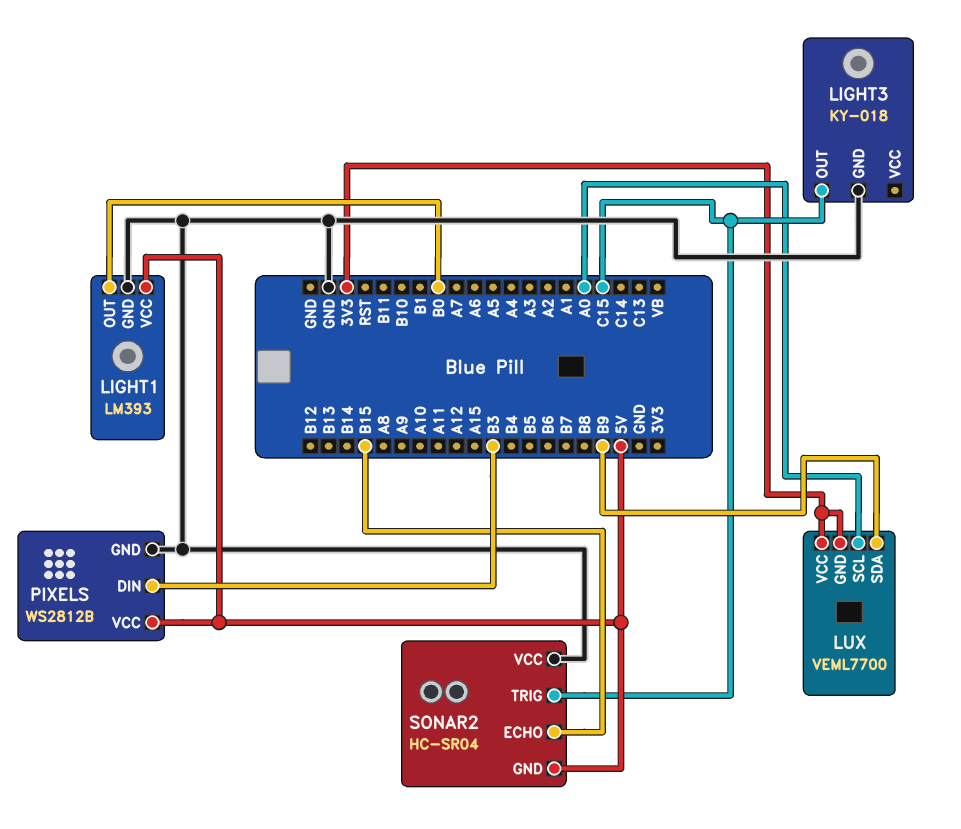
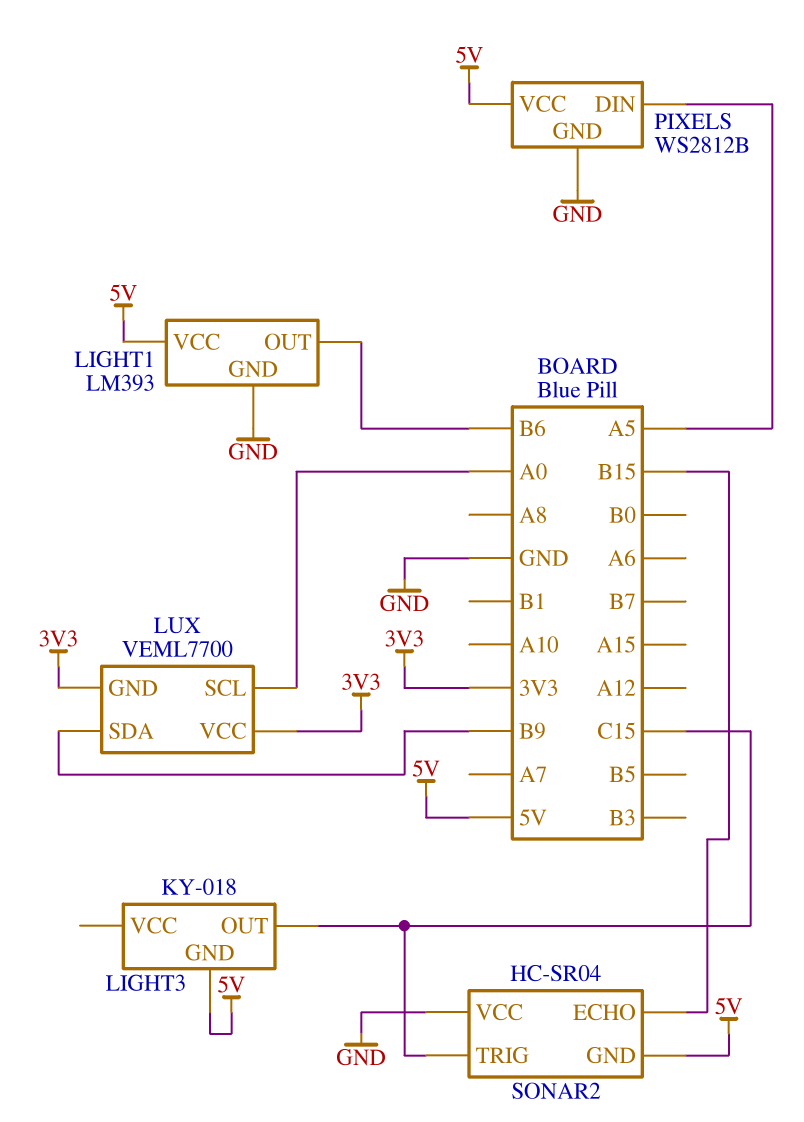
LIGHT1 pin OUT: B0 -> B6
LIGHT3 pin GND: GND -> 5V
PIXELS pin DIN: B3 -> A5

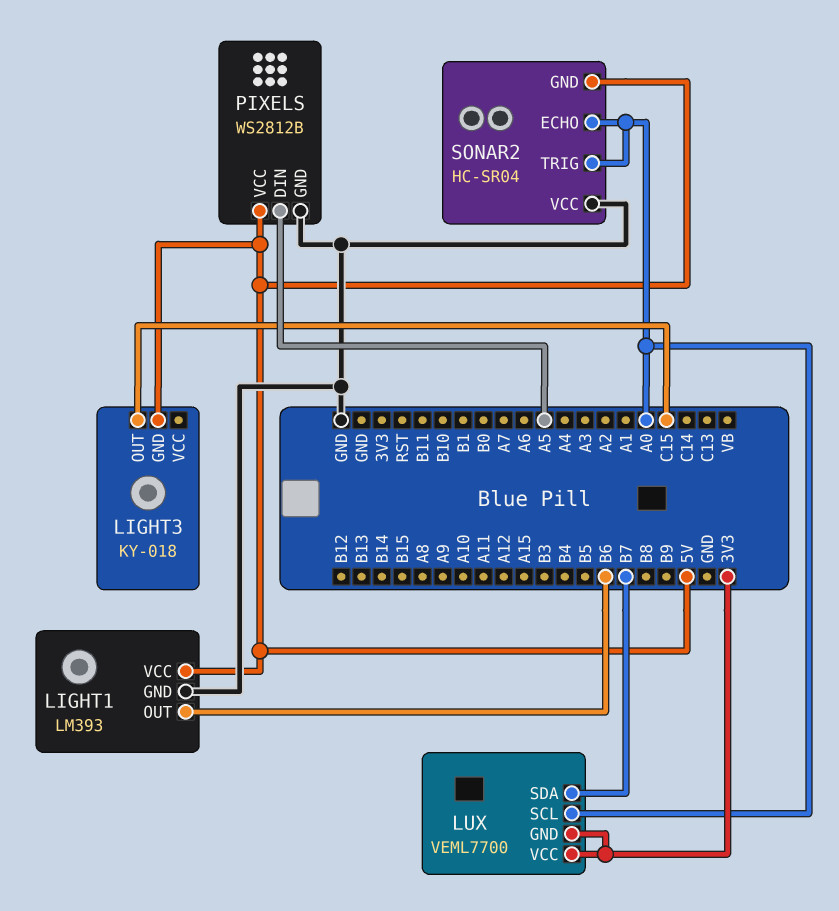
LUX pin SDA: B9 -> B7
SONAR2 pin ECHO: B15 -> A0
SONAR2 pin TRIG: C15 -> A0

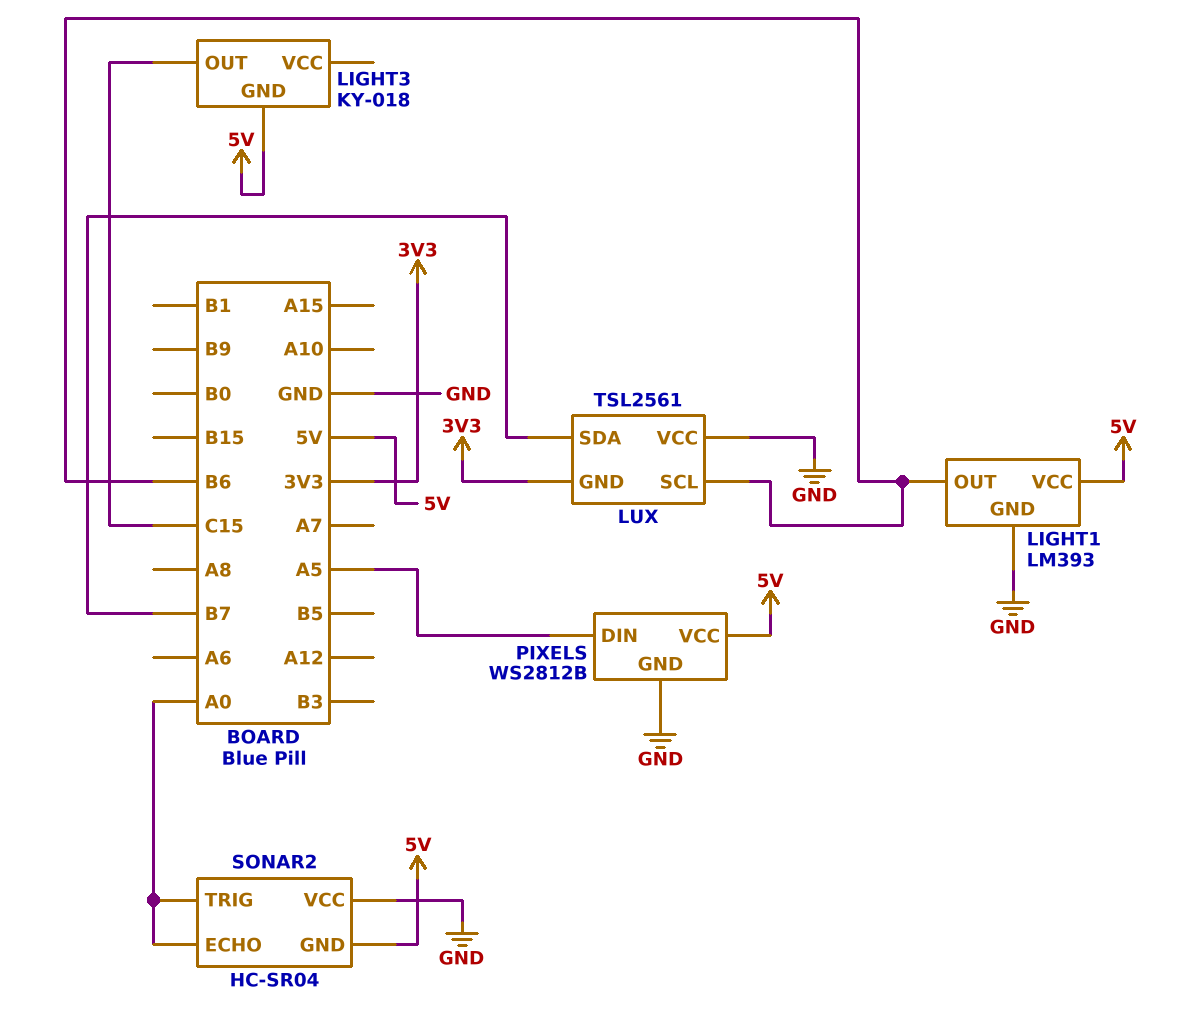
LUX: VEML7700 -> TSL2561
LUX pin SCL: A0 -> B6
LUX pin VCC: 3V3 -> GND

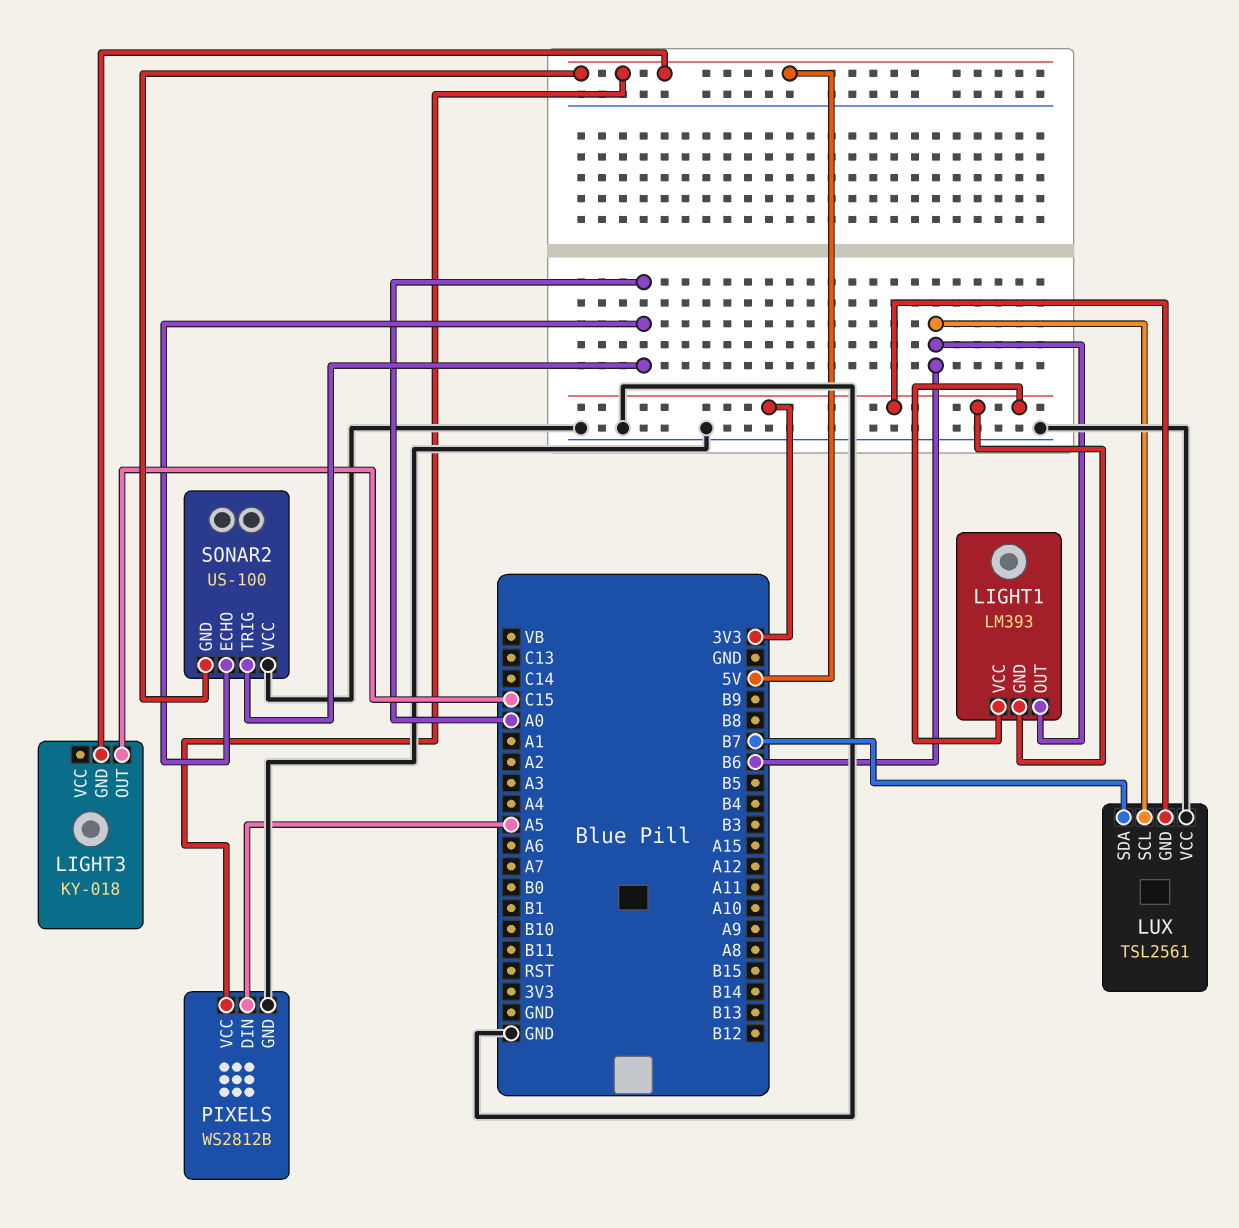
LIGHT1 pin GND: GND -> 3V3
LIGHT1 pin VCC: 5V -> 3V3
SONAR2: HC-SR04 -> US-100

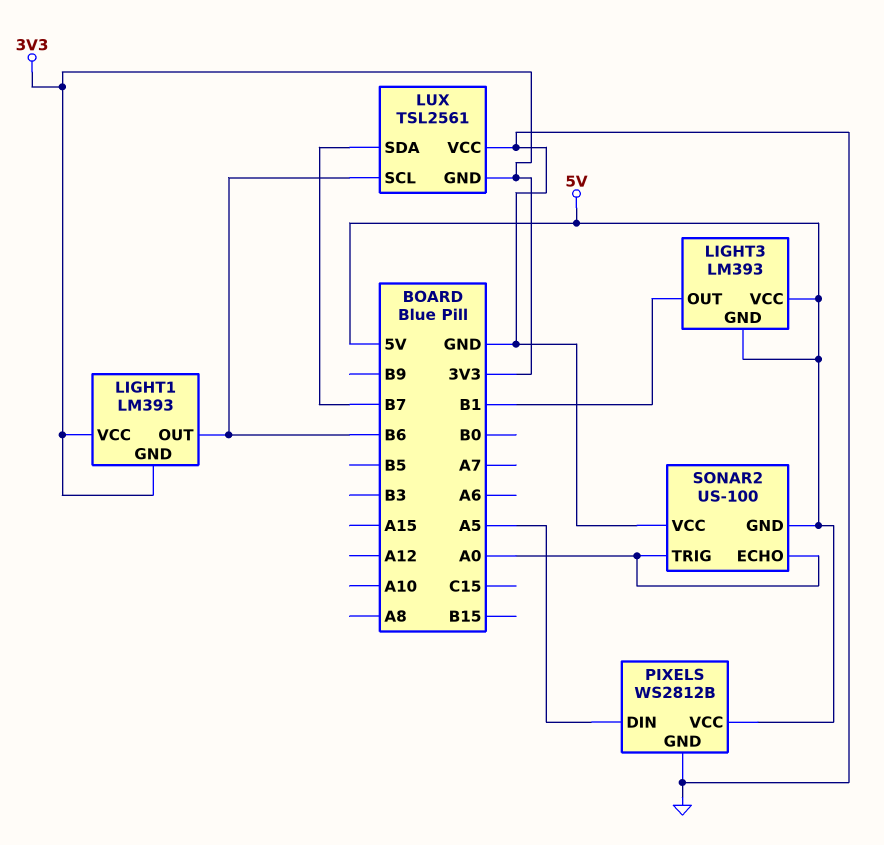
LIGHT3: KY-018 -> LM393
LIGHT3 pin OUT: C15 -> B1
LIGHT3 pin VCC: none -> 5V

